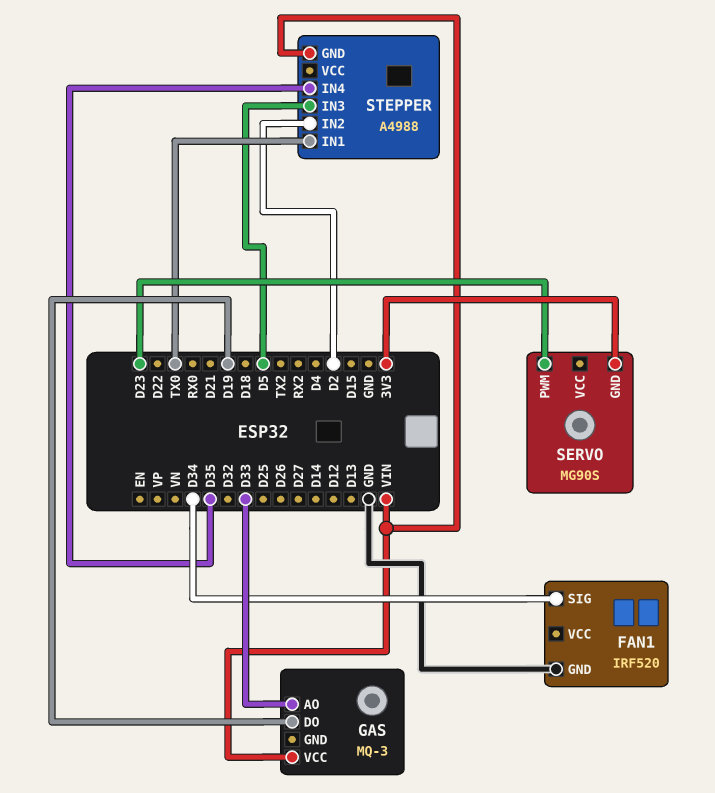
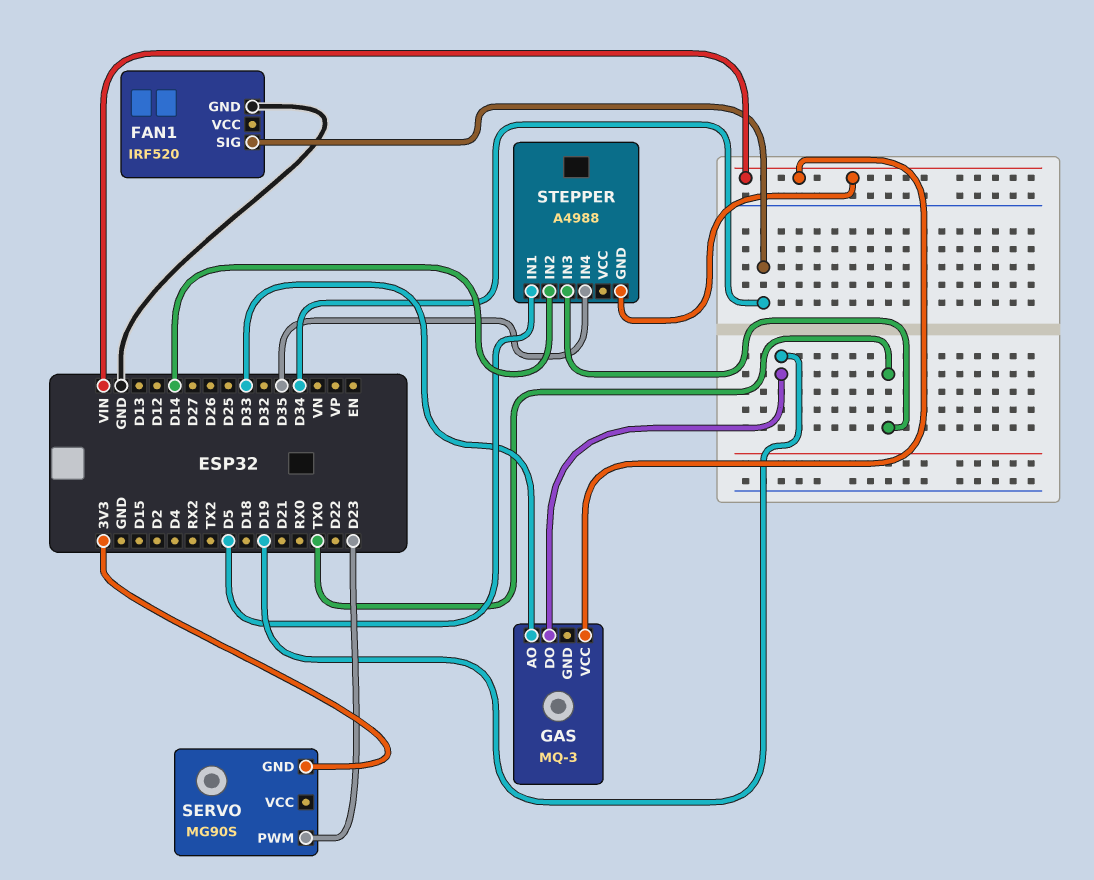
STEPPER pin IN1: TX0 -> D5
STEPPER pin IN2: D2 -> D14
STEPPER pin IN3: D5 -> TX0

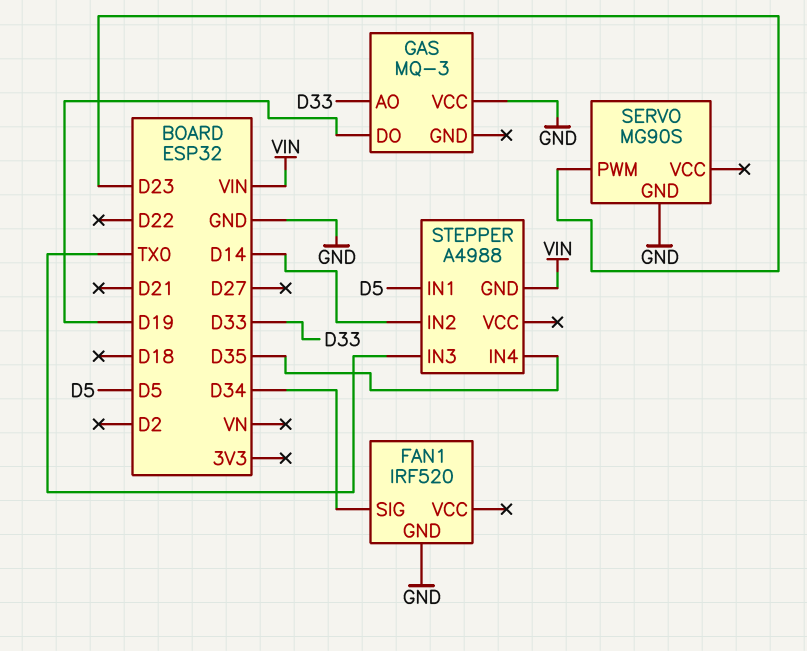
GAS pin VCC: VIN -> GND
SERVO pin GND: 3V3 -> GND

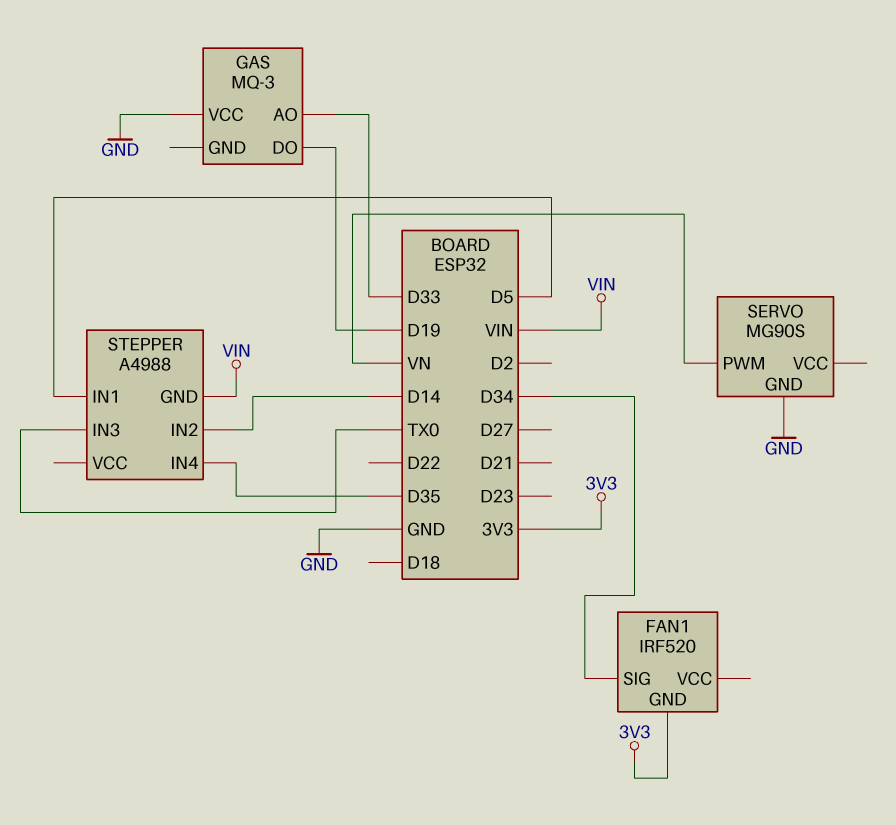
FAN1 pin GND: GND -> 3V3
SERVO pin PWM: D23 -> VN

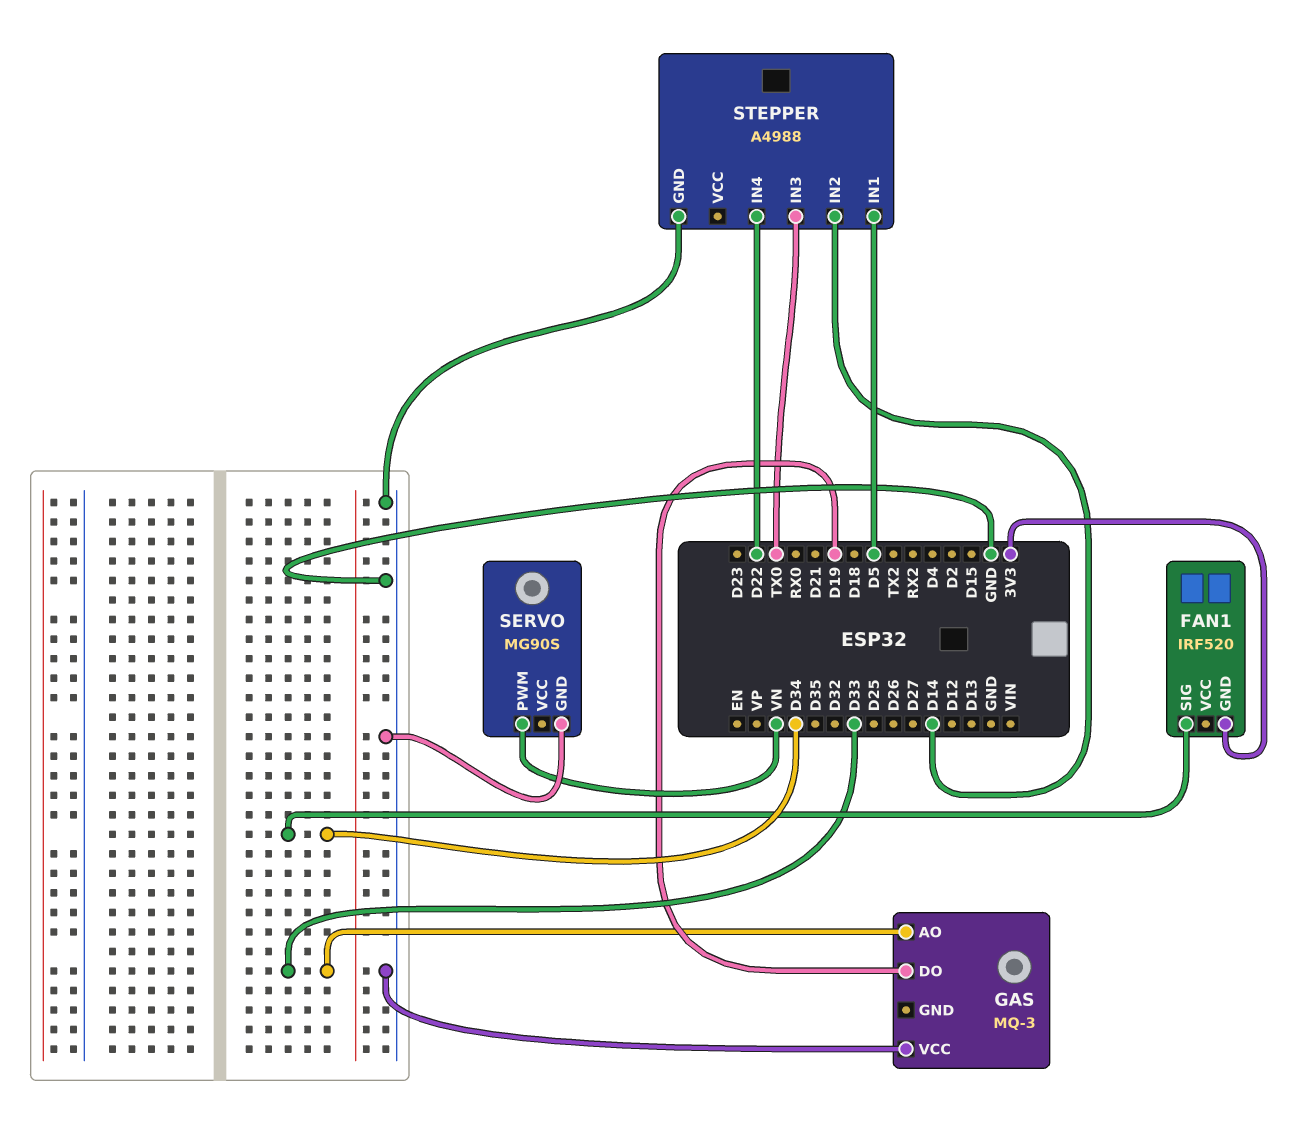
STEPPER pin GND: VIN -> GND
STEPPER pin IN4: D35 -> D22

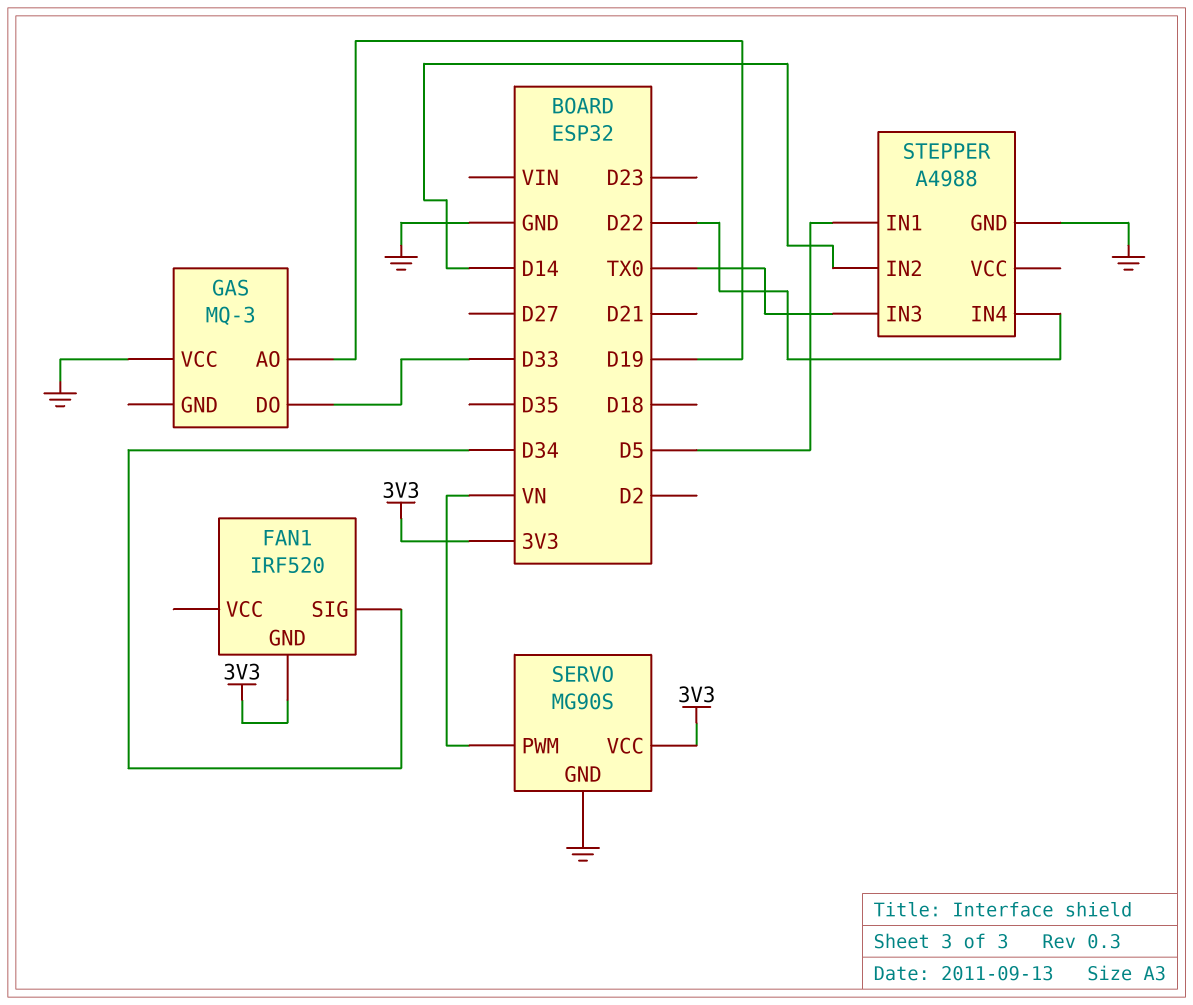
GAS pin AO: D33 -> D19
GAS pin DO: D19 -> D33
SERVO pin VCC: none -> 3V3

